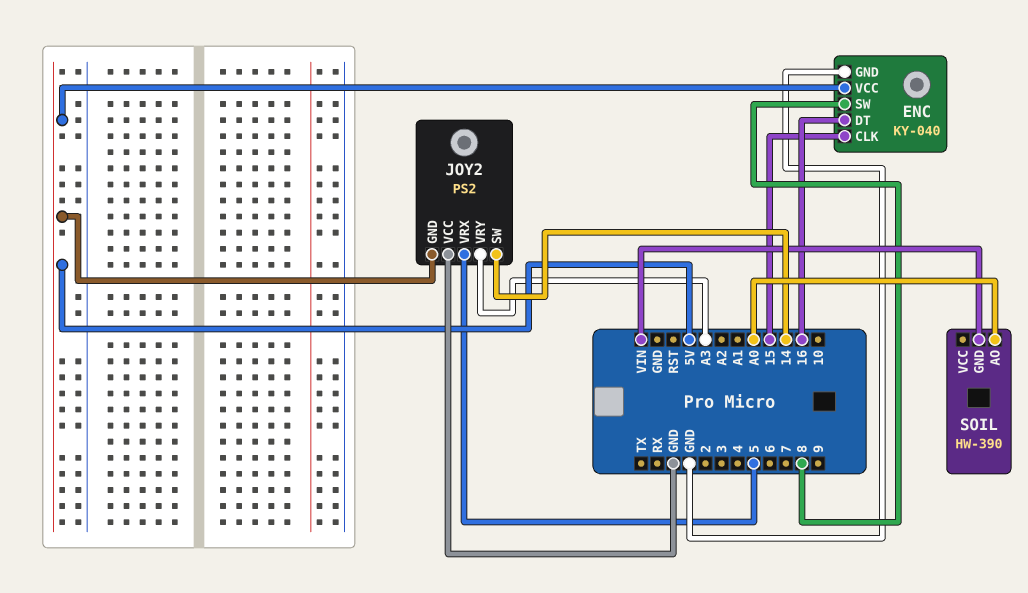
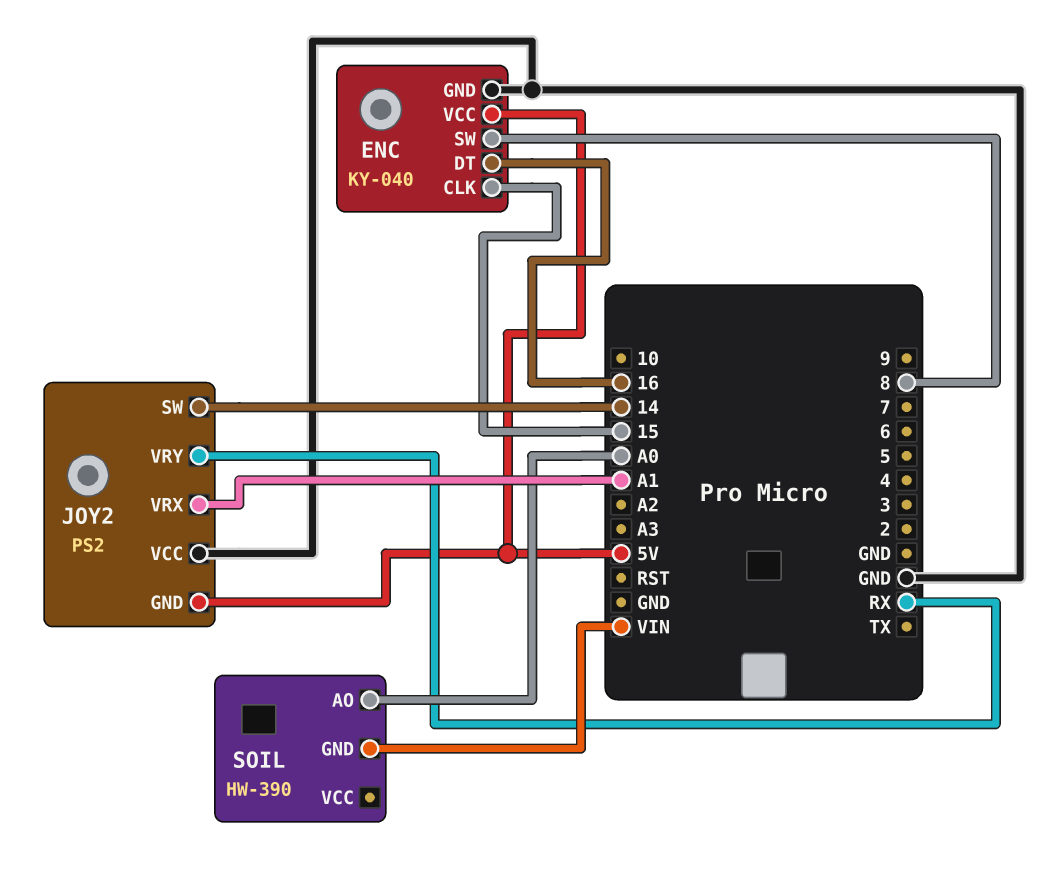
JOY2 pin VRX: 5 -> A1
JOY2 pin VRY: A3 -> RX

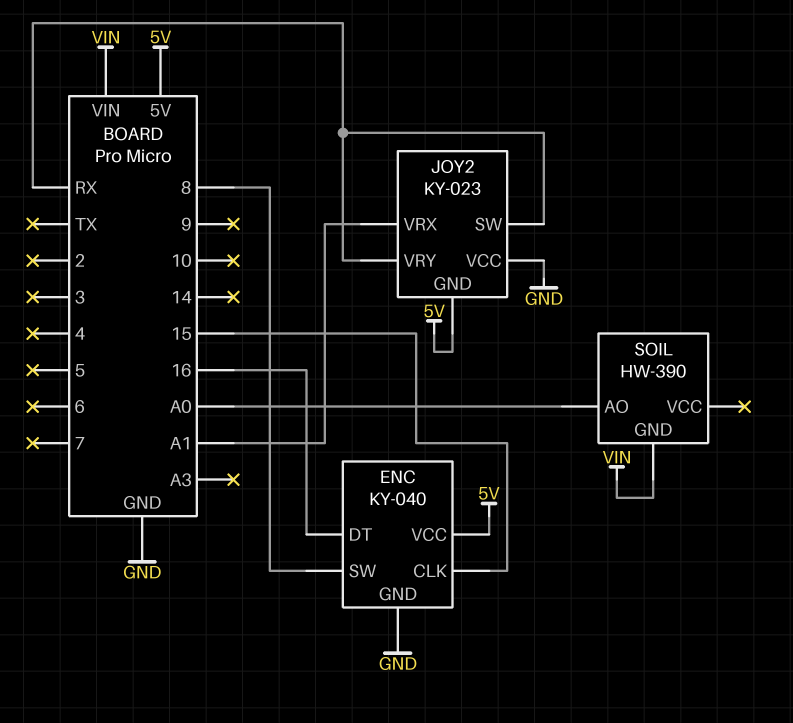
JOY2: PS2 -> KY-023
JOY2 pin SW: 14 -> RX

